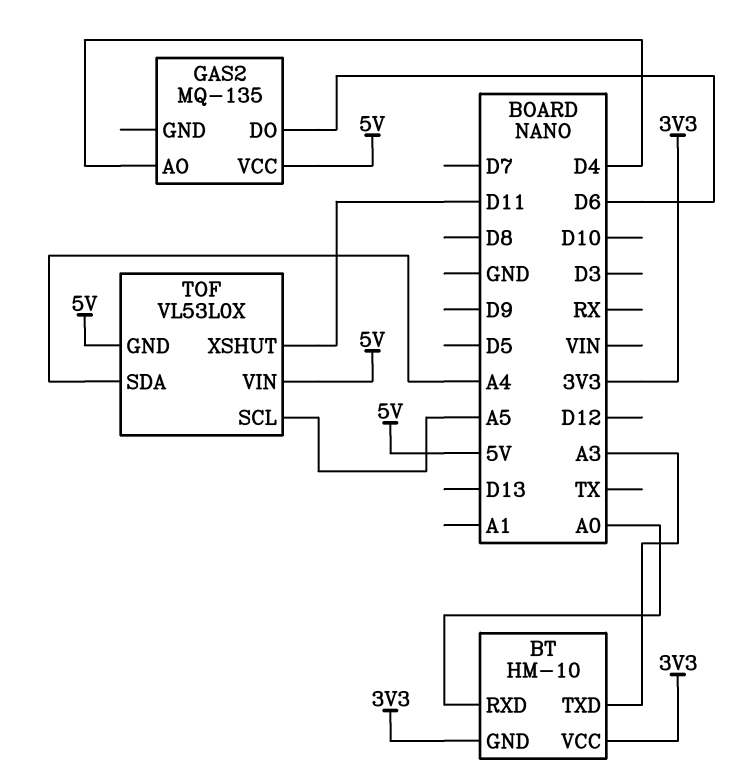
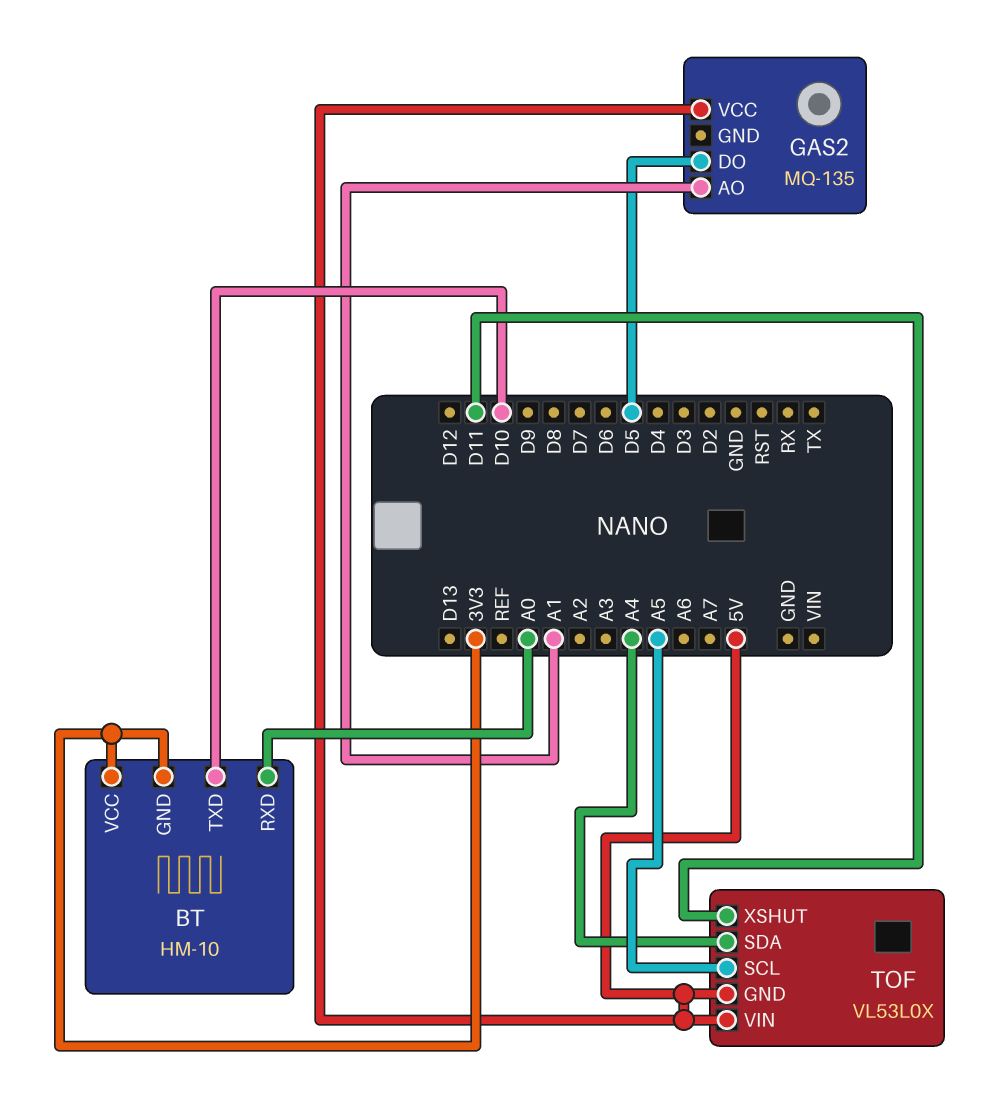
BT pin TXD: A3 -> D10
GAS2 pin AO: D4 -> A1
GAS2 pin DO: D6 -> D5

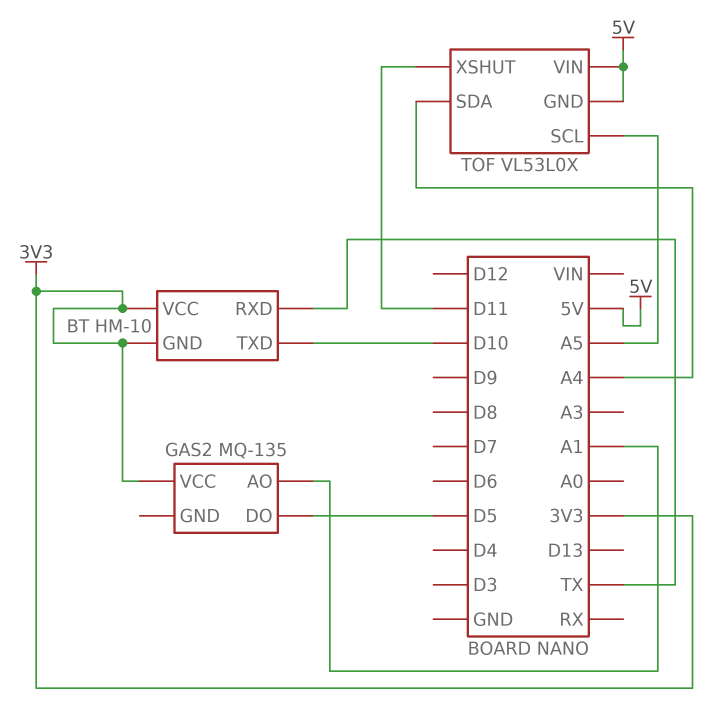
BT pin RXD: A0 -> TX
GAS2 pin VCC: 5V -> 3V3

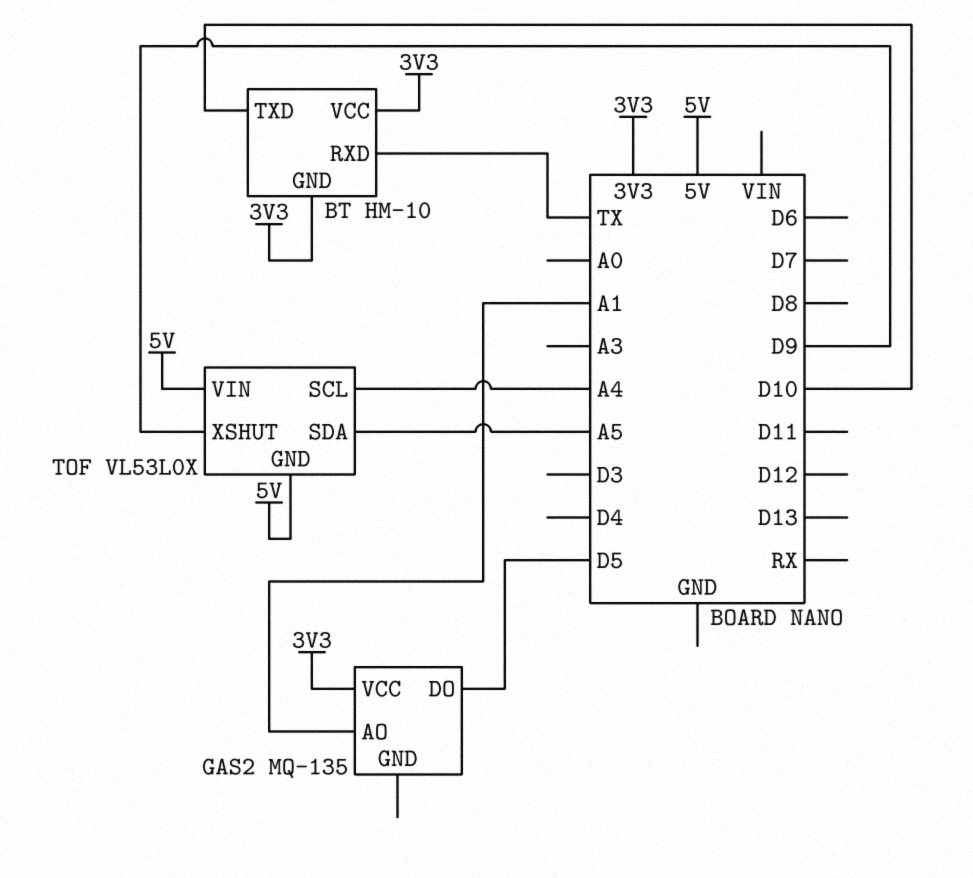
TOF pin SCL: A5 -> A4
TOF pin SDA: A4 -> A5
TOF pin XSHUT: D11 -> D9

